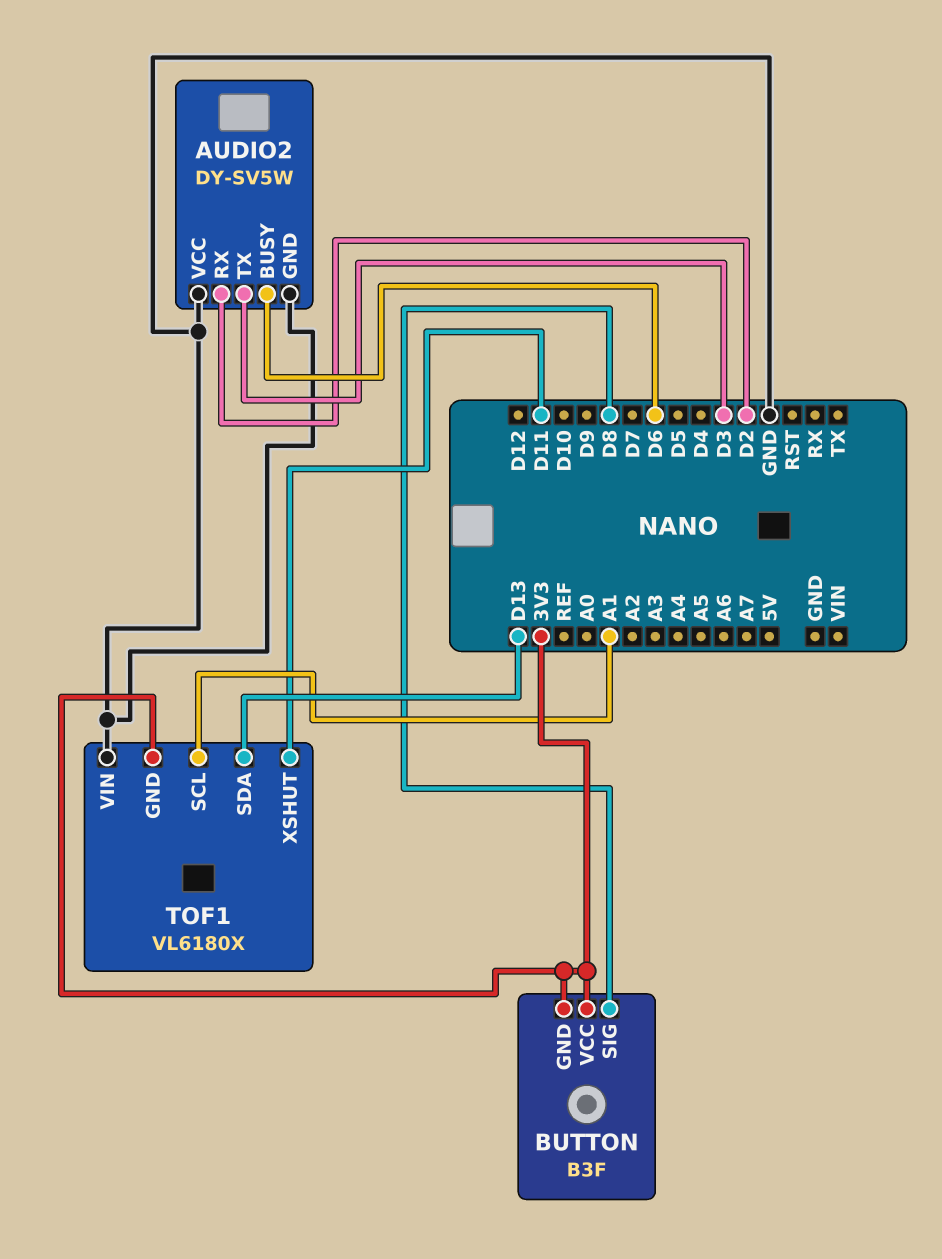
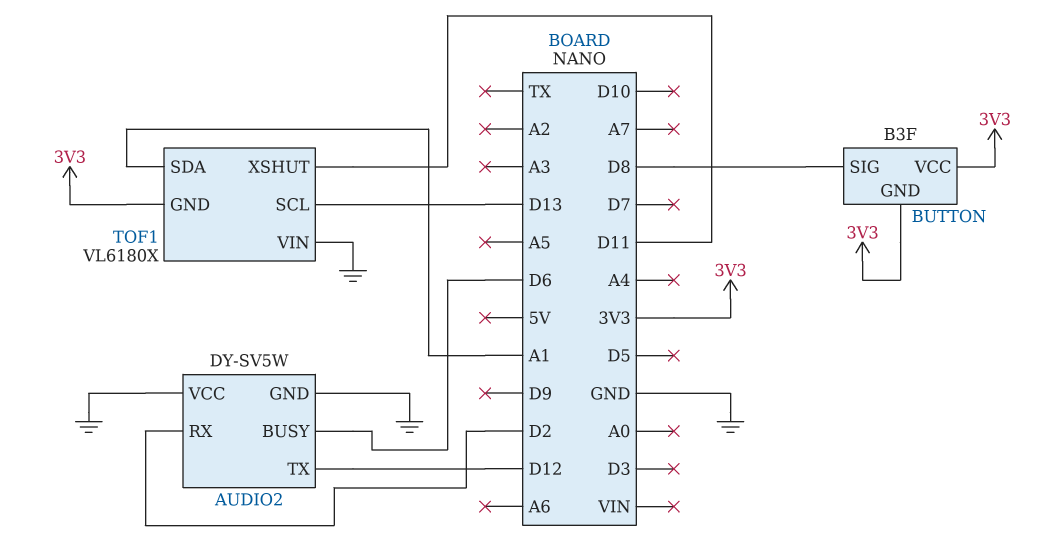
AUDIO2 pin TX: D3 -> D12
TOF1 pin SCL: A1 -> D13
TOF1 pin SDA: D13 -> A1

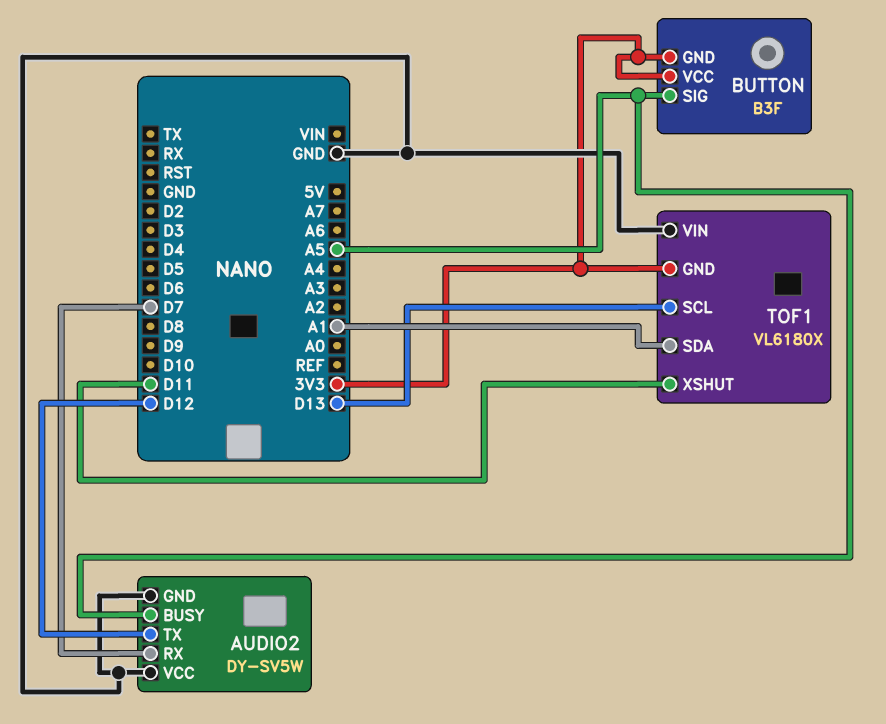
AUDIO2 pin BUSY: D6 -> A5
AUDIO2 pin RX: D2 -> D7
BUTTON pin SIG: D8 -> A5

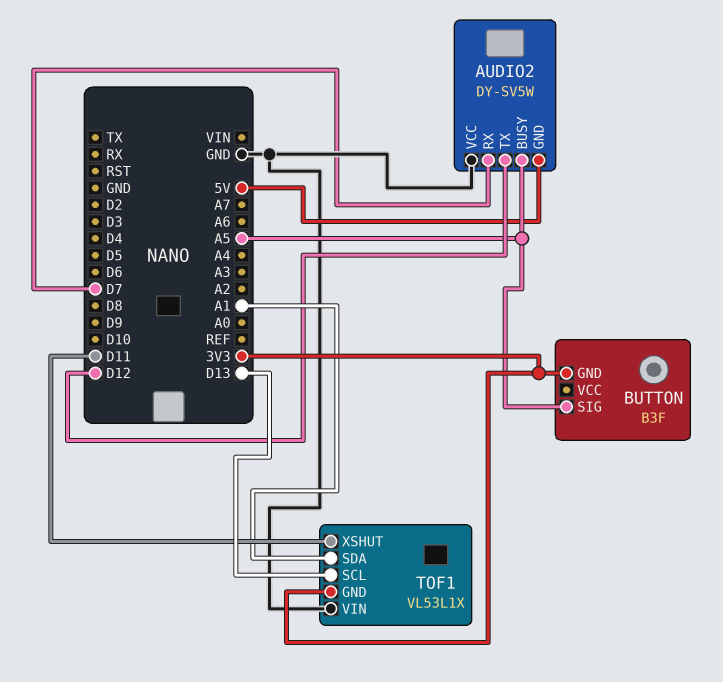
AUDIO2 pin GND: GND -> 5V
BUTTON pin VCC: 3V3 -> none
TOF1: VL6180X -> VL53L1X

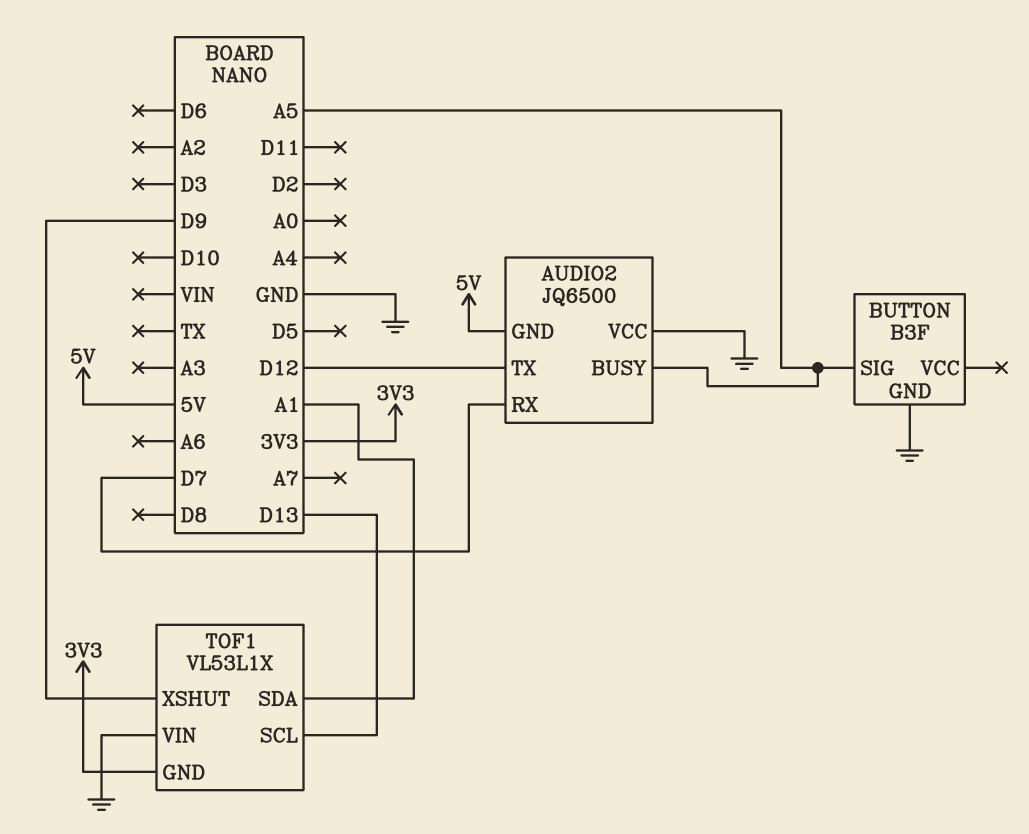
AUDIO2: DY-SV5W -> JQ6500
BUTTON pin GND: 3V3 -> GND
TOF1 pin XSHUT: D11 -> D9

